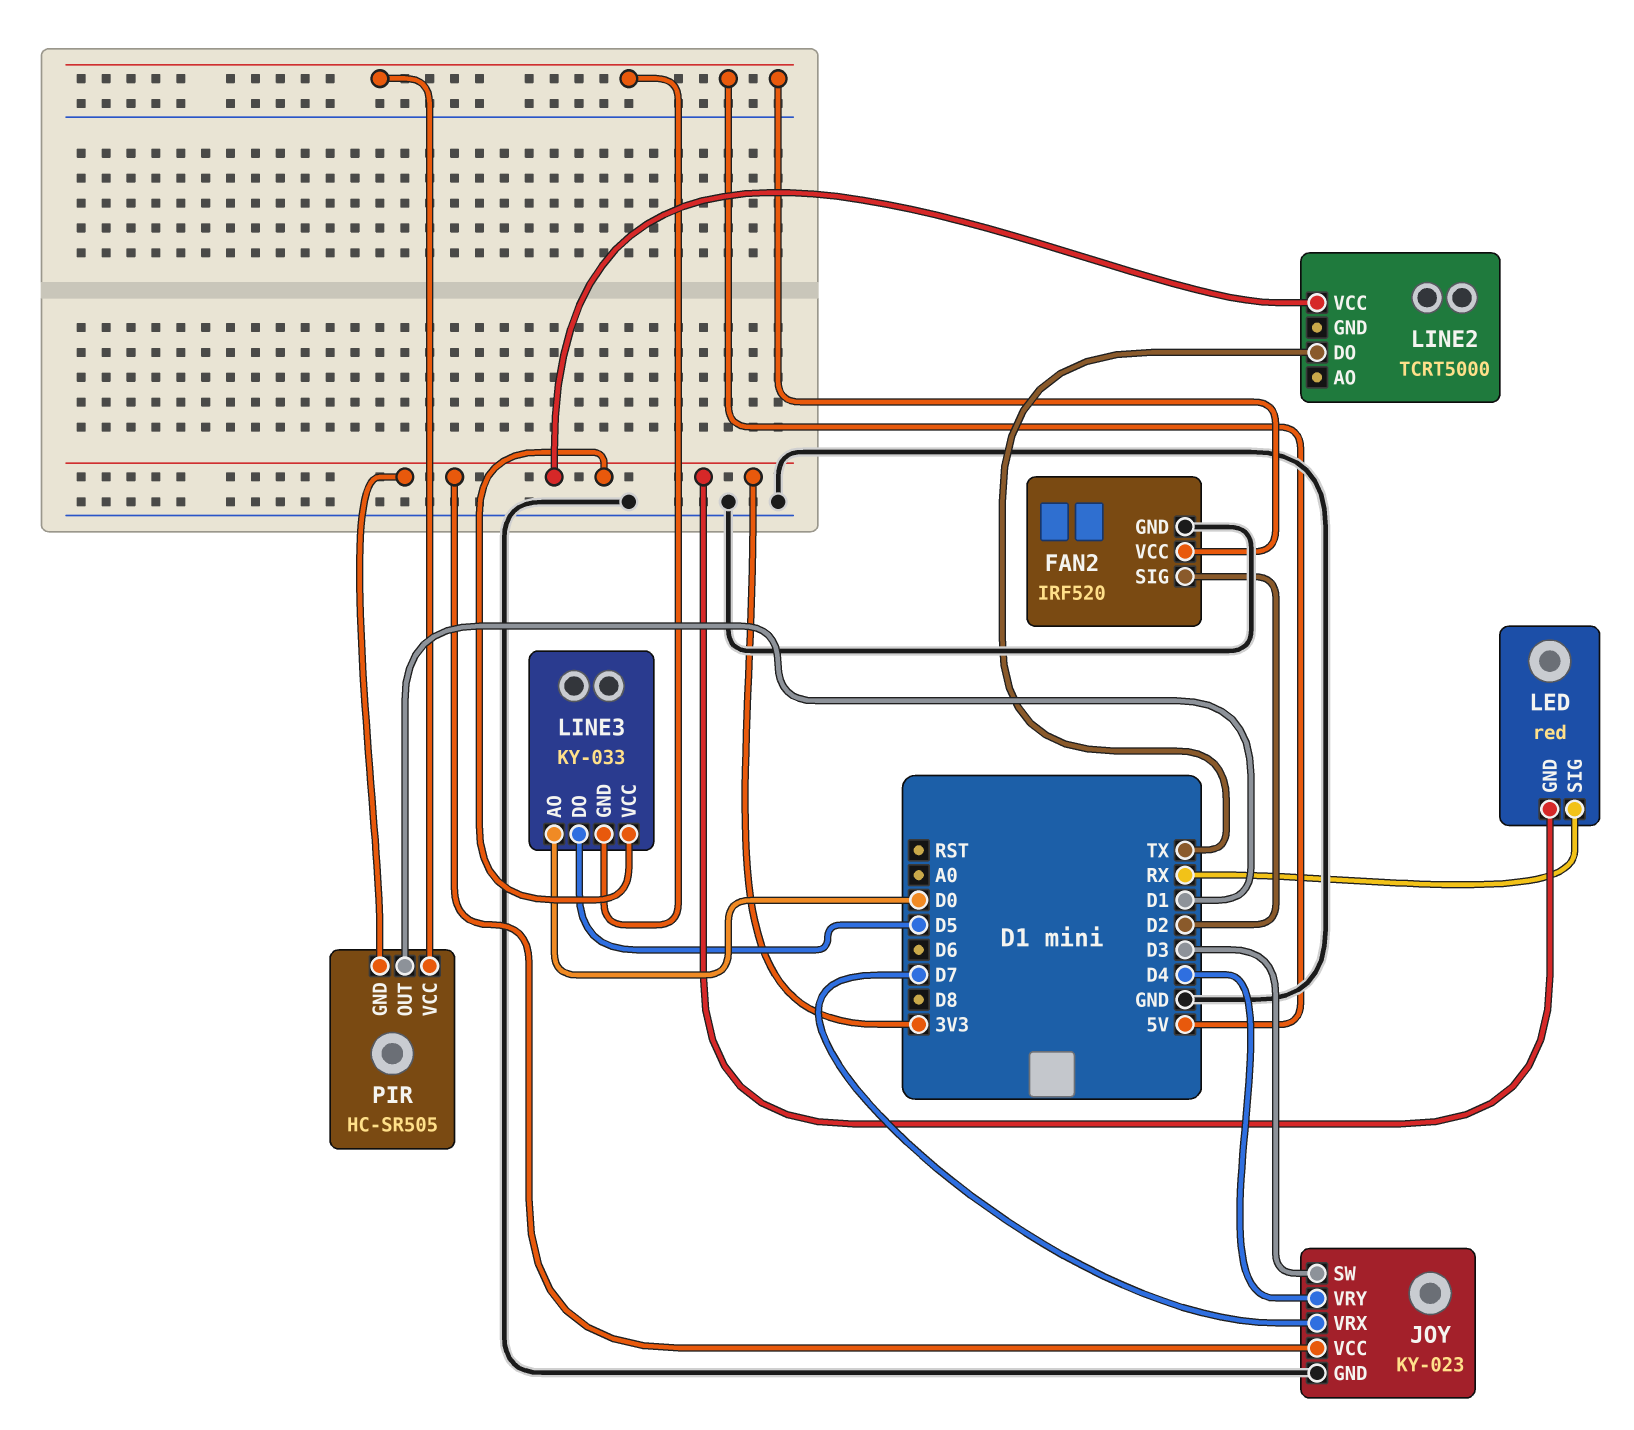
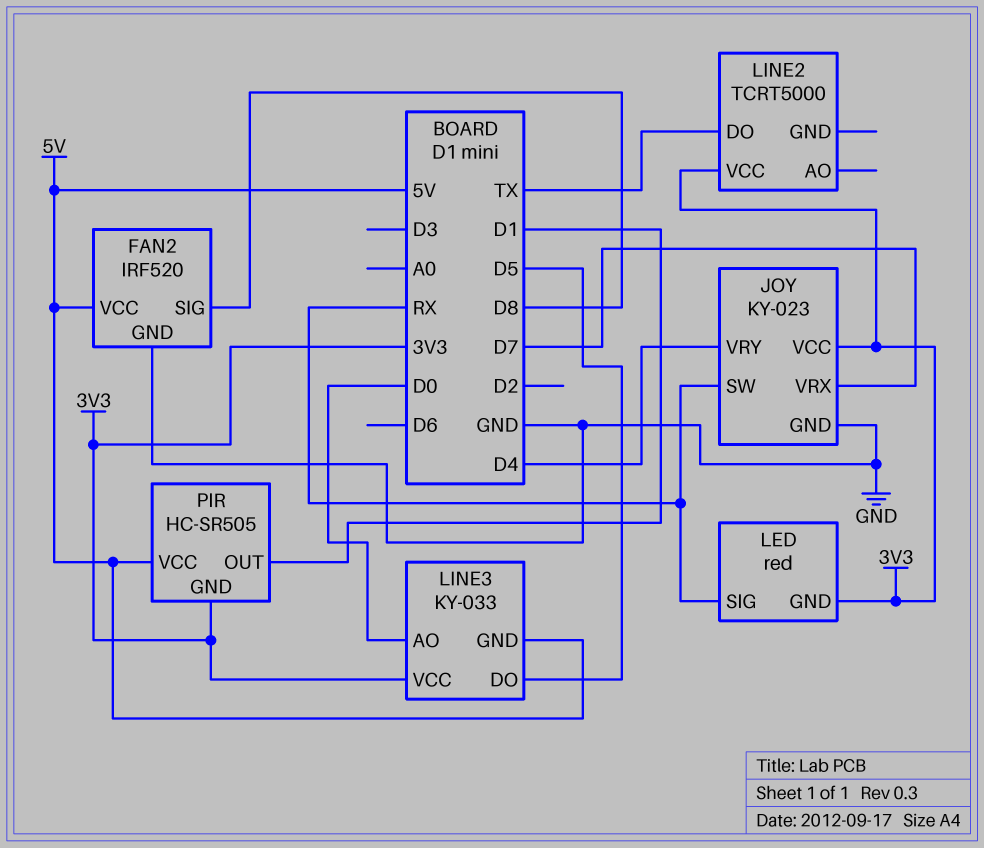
FAN2 pin SIG: D2 -> D8
JOY pin SW: D3 -> RX

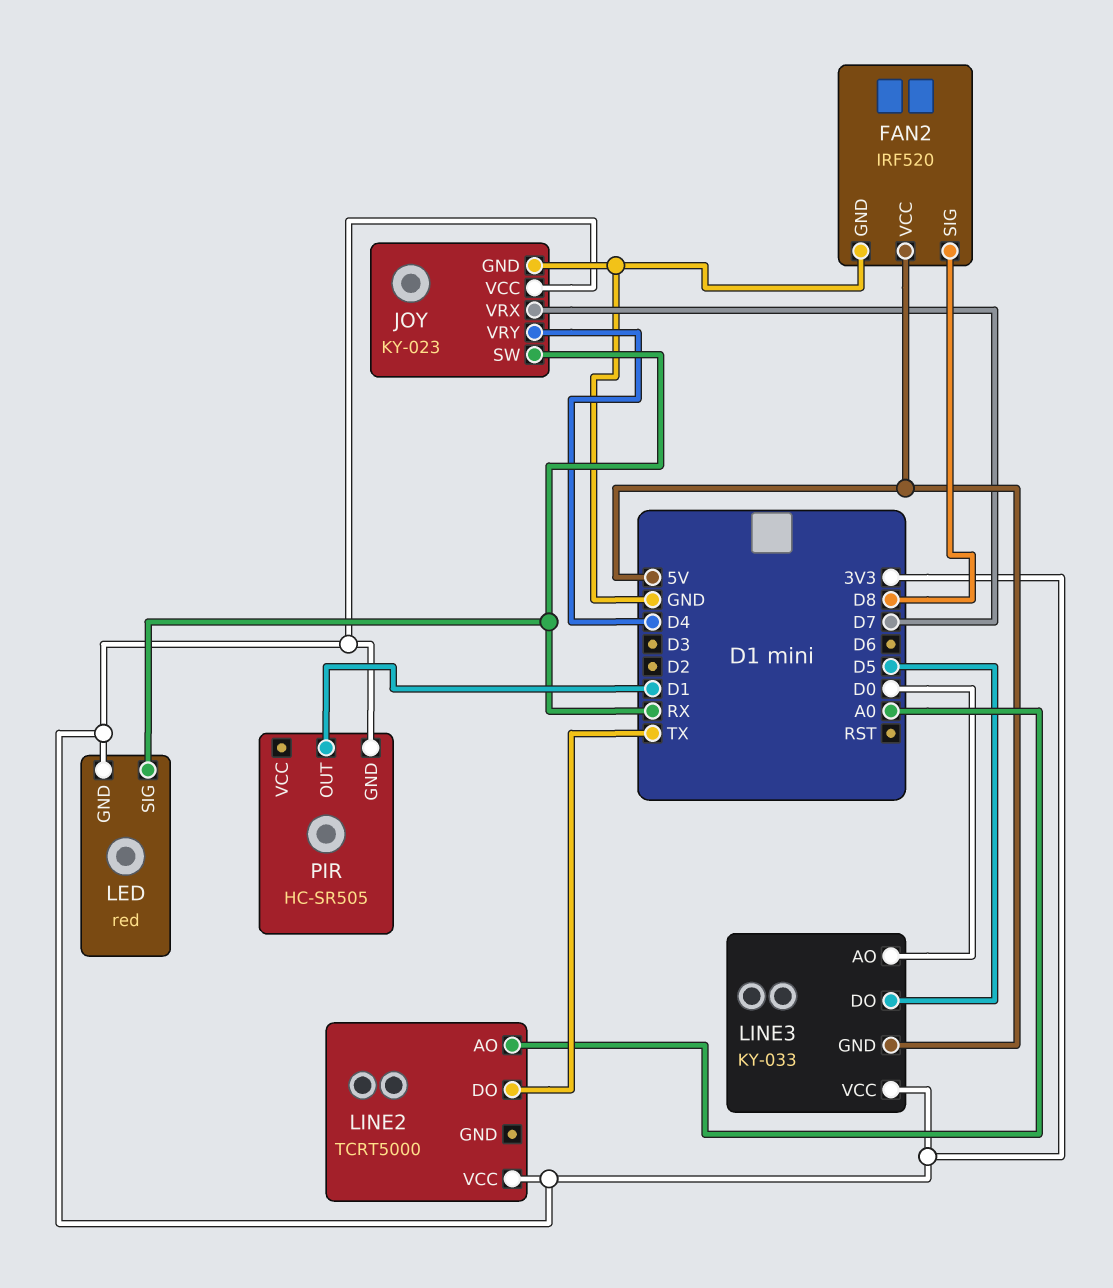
LINE2 pin AO: none -> A0
PIR pin VCC: 5V -> none

